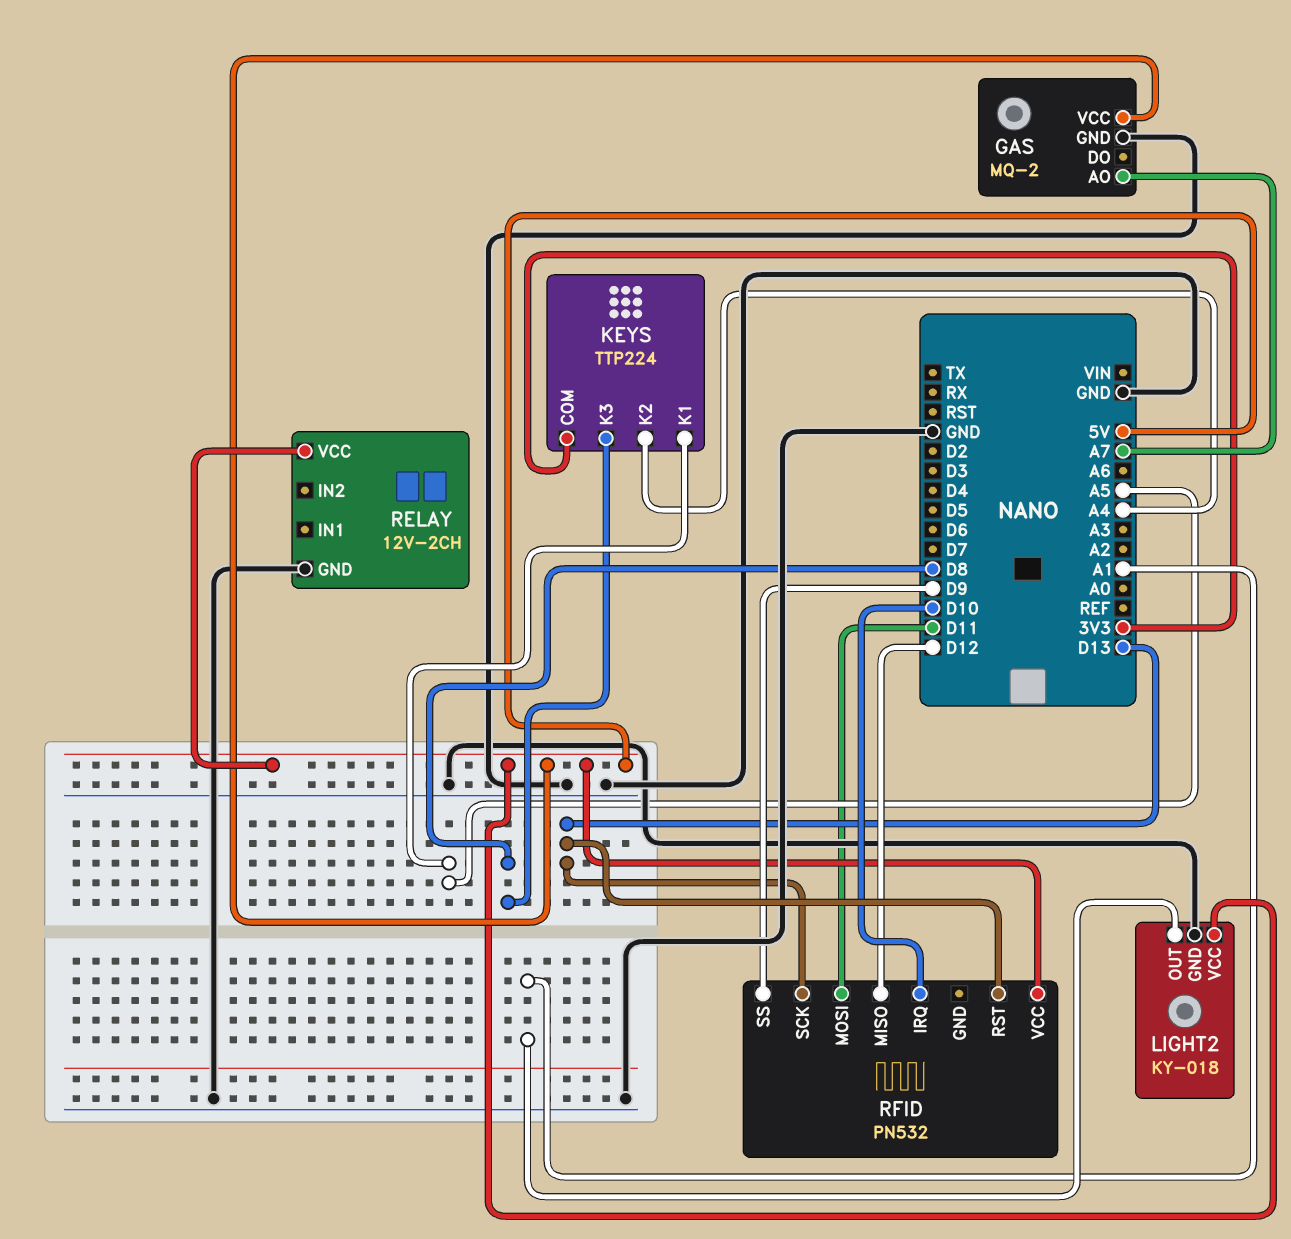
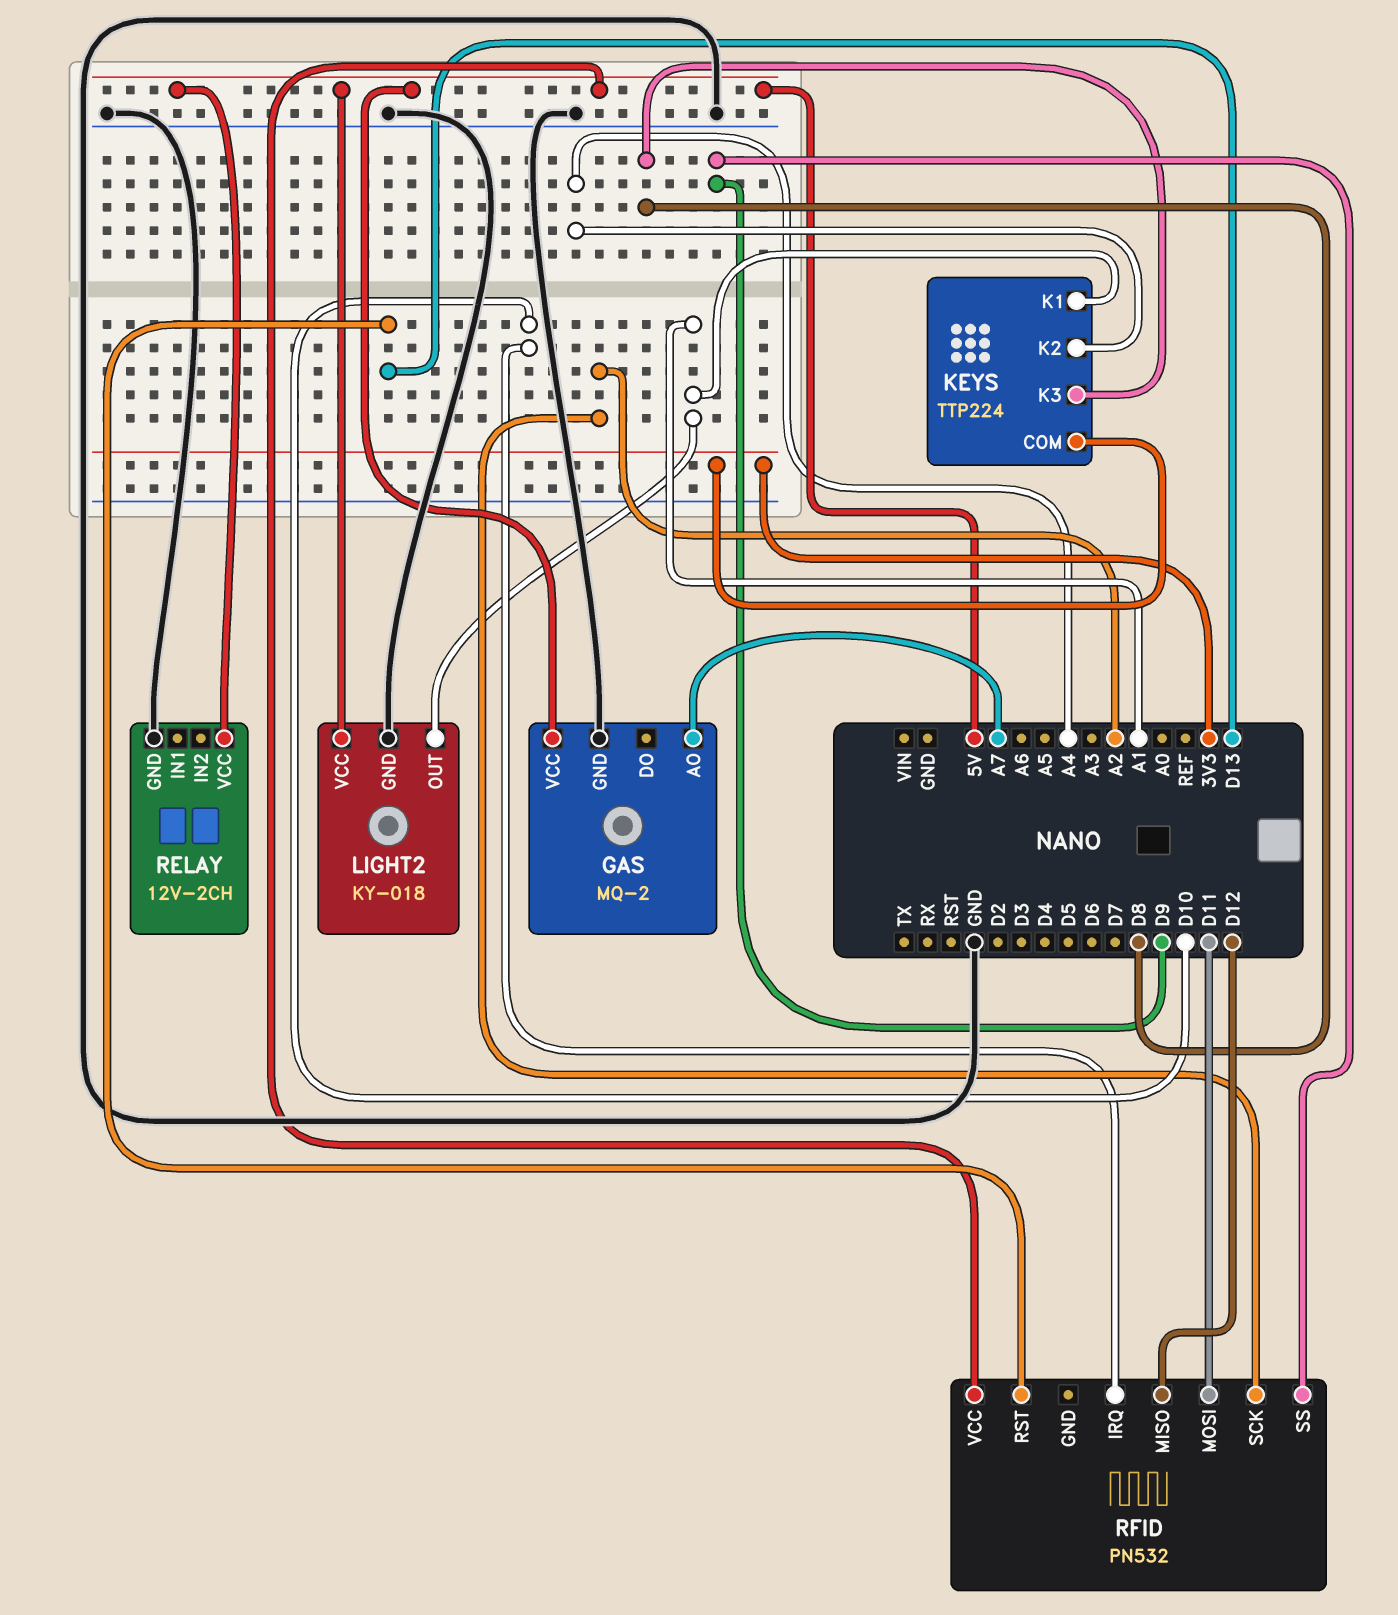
KEYS pin K1: A5 -> A1
RFID pin SCK: D13 -> A2

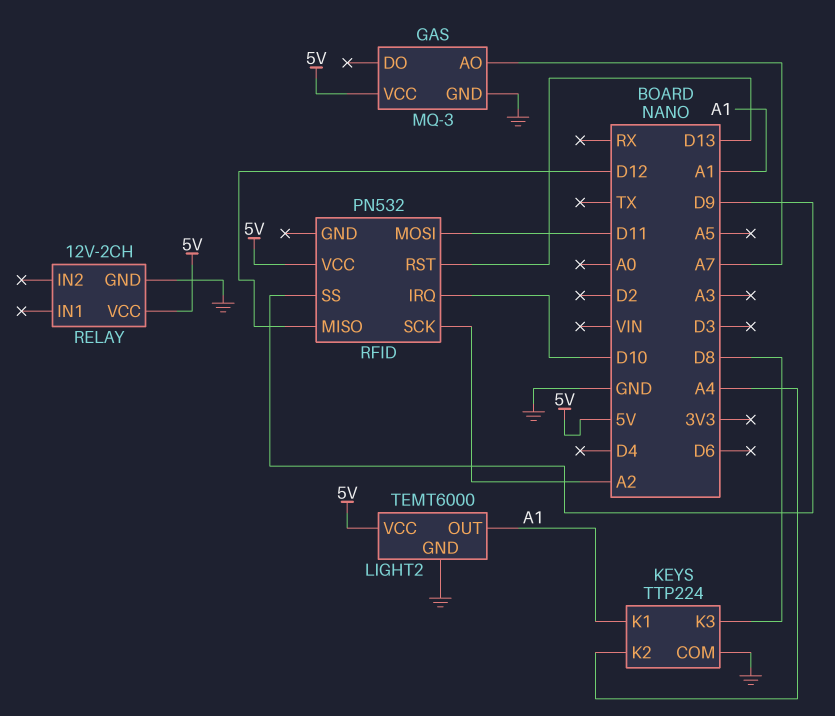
GAS: MQ-2 -> MQ-3
KEYS pin COM: 3V3 -> GND
LIGHT2: KY-018 -> TEMT6000

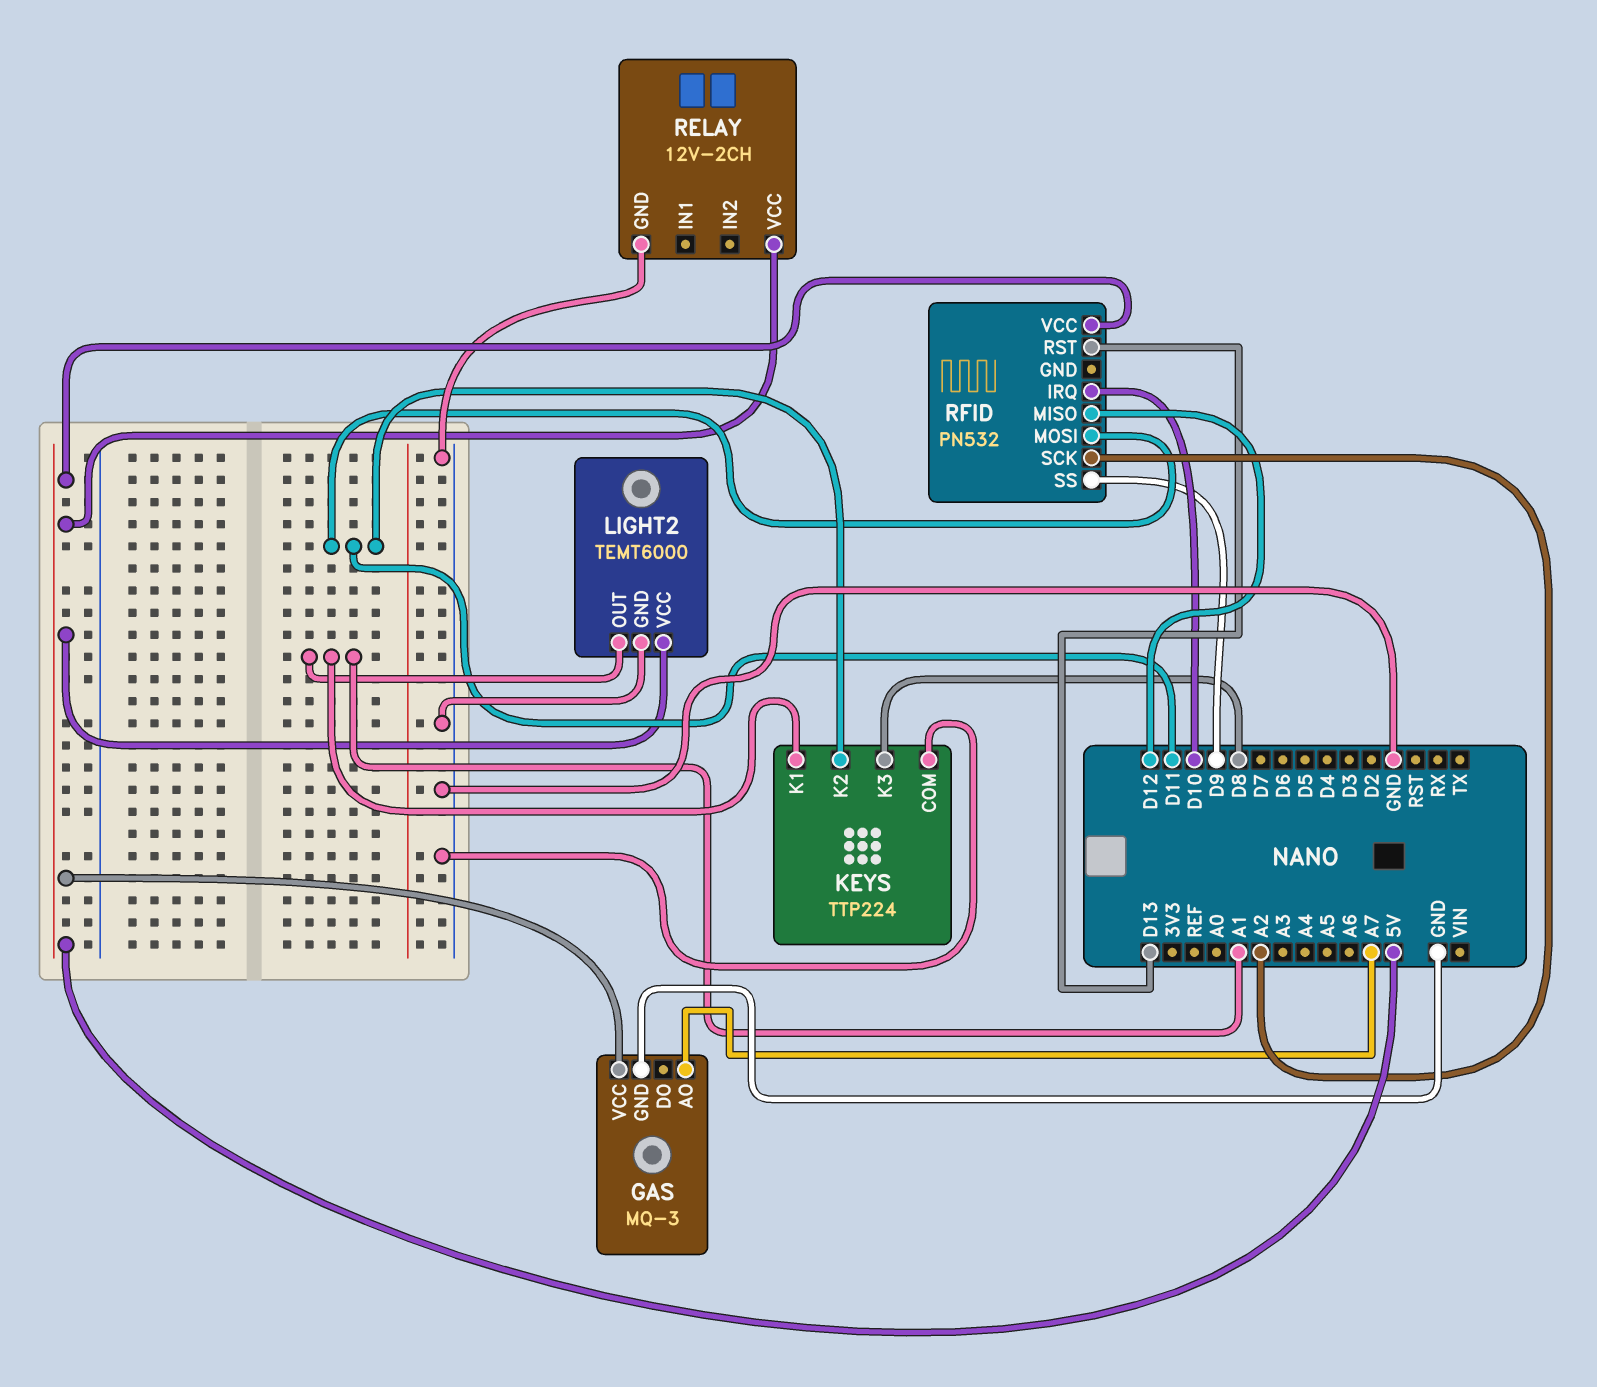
KEYS pin K2: A4 -> D11

